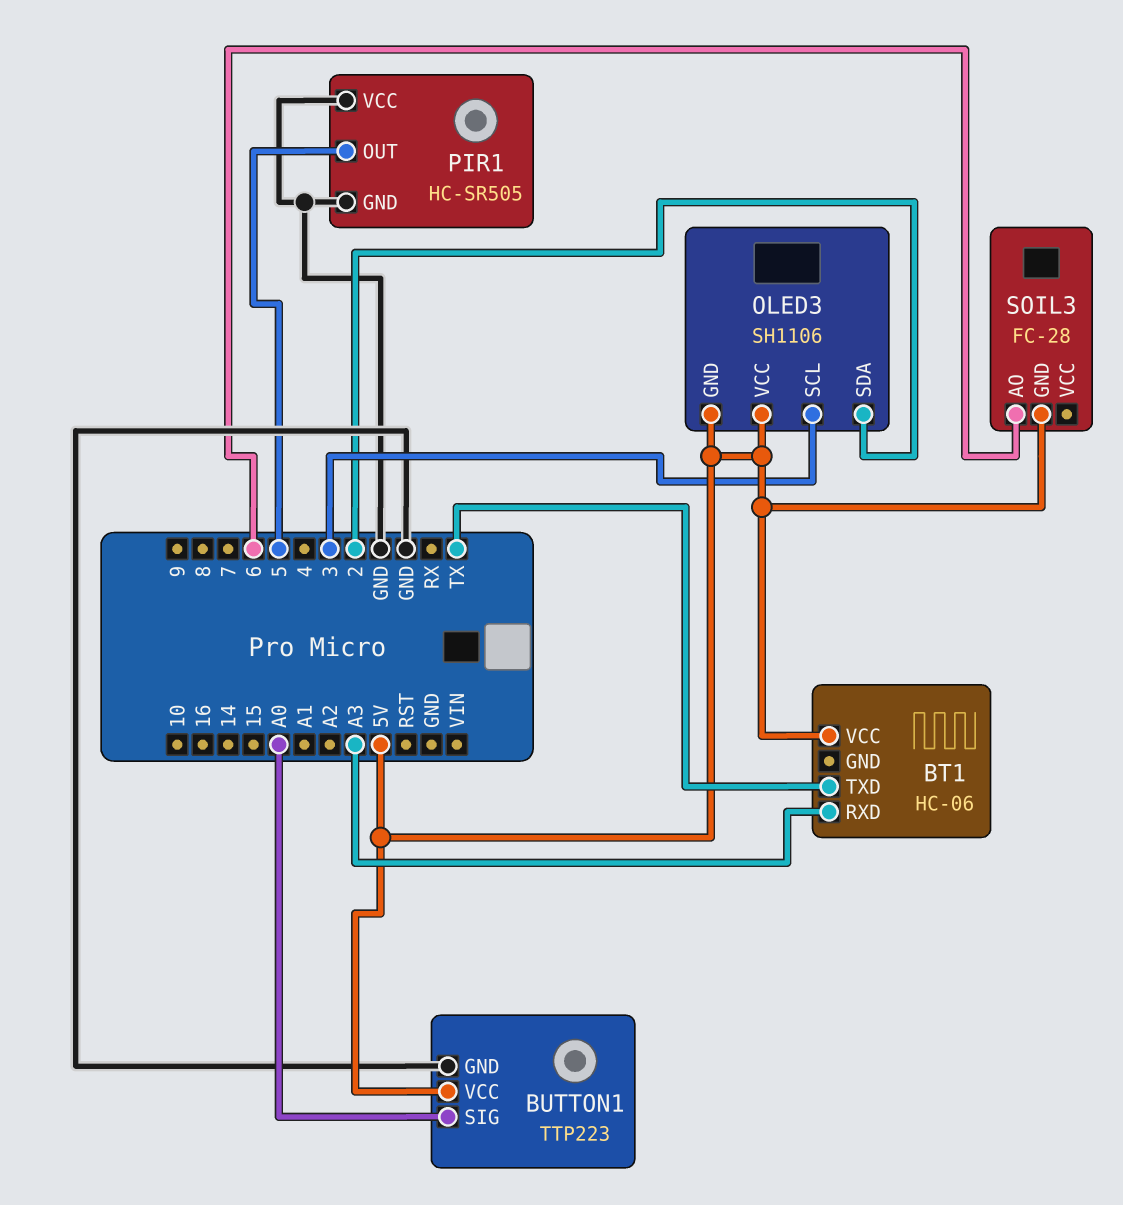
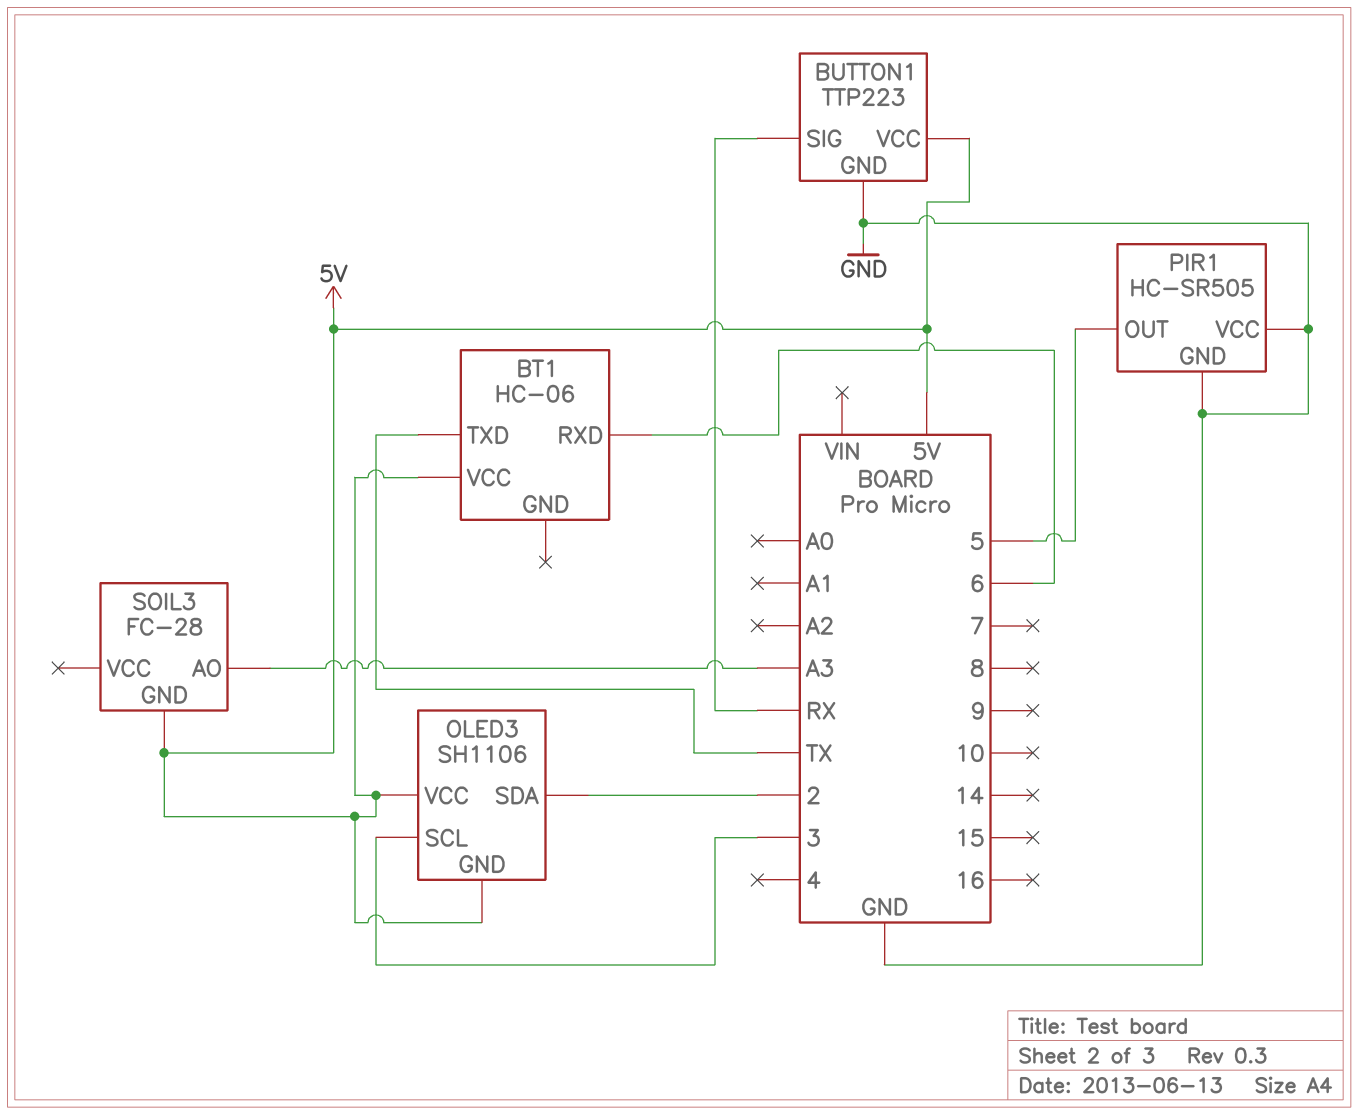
BT1 pin RXD: A3 -> 6
BUTTON1 pin SIG: A0 -> RX
SOIL3 pin AO: 6 -> A3

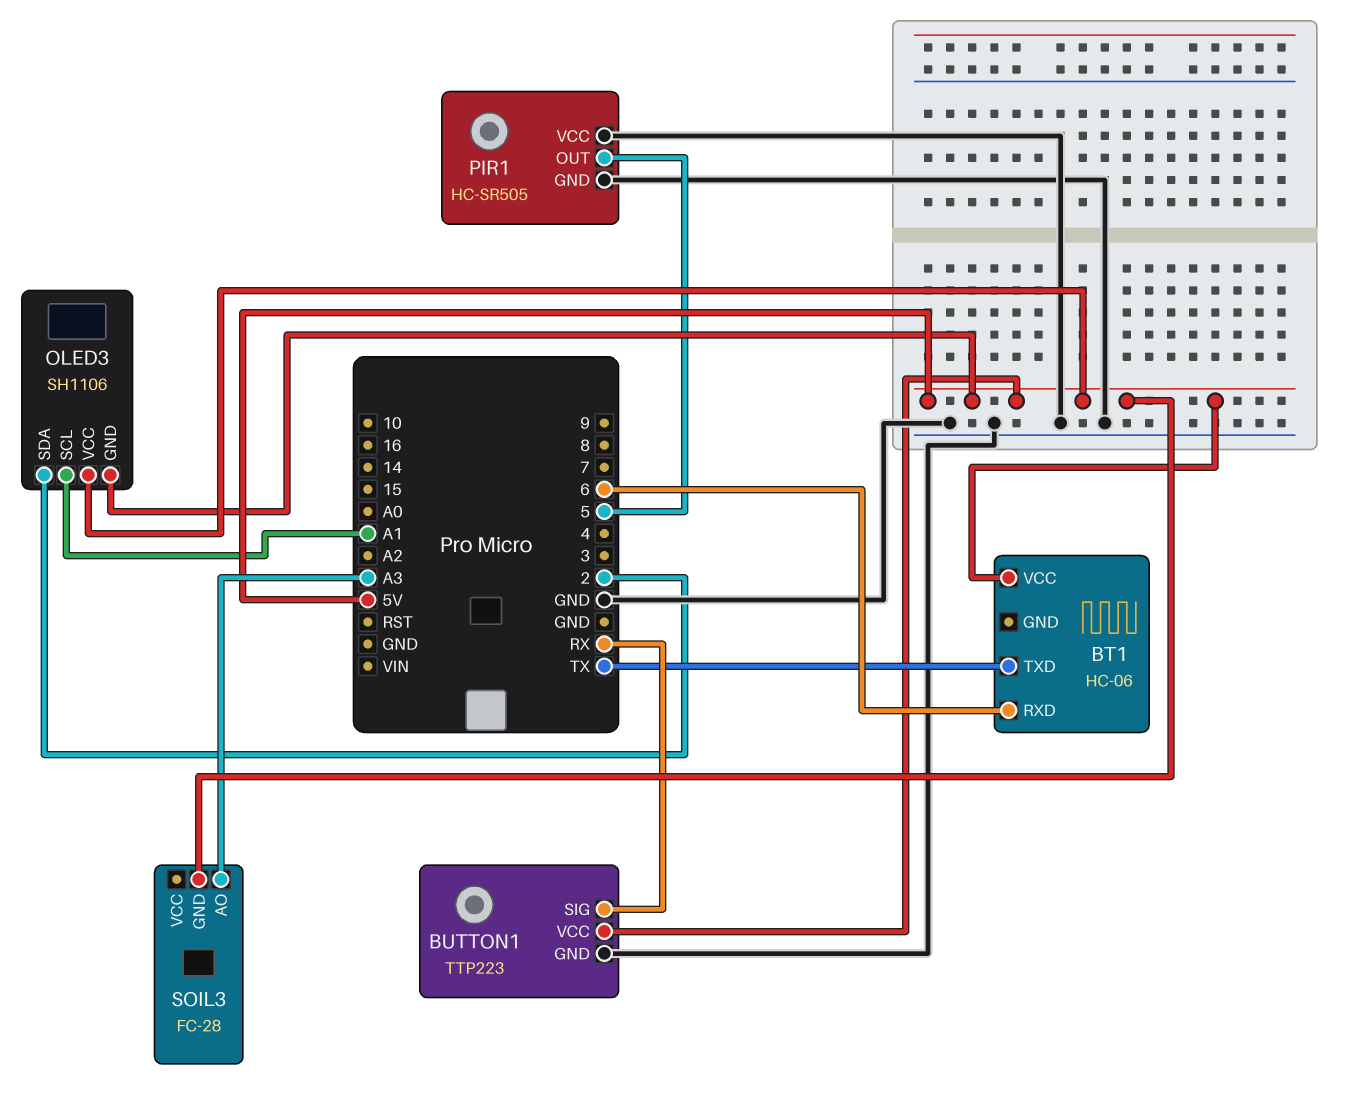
OLED3 pin SCL: 3 -> A1

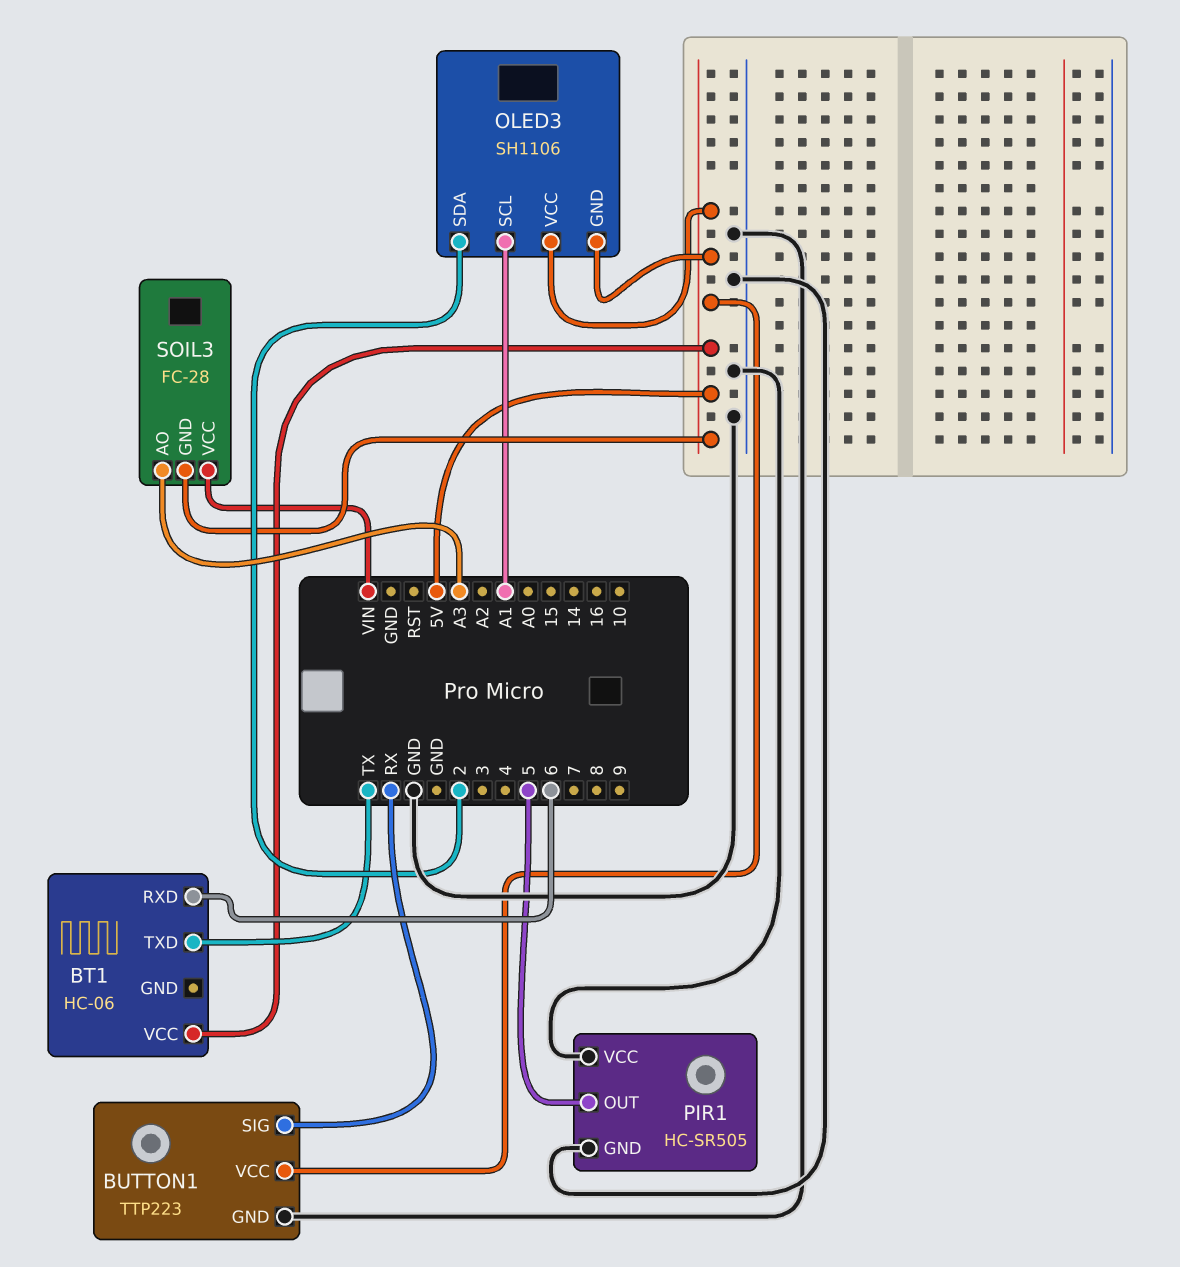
SOIL3 pin VCC: none -> VIN

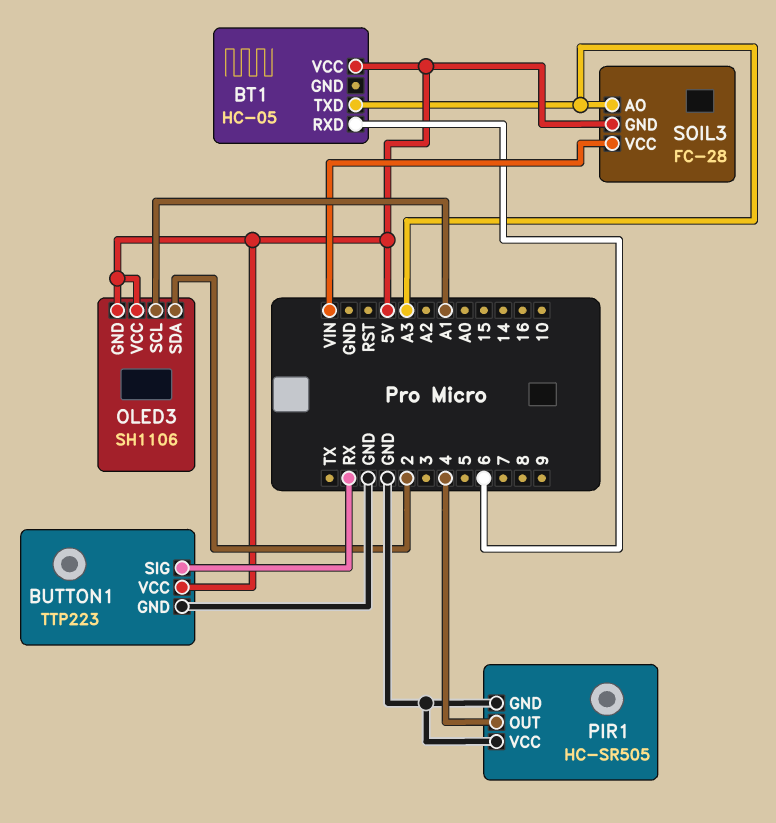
BT1: HC-06 -> HC-05
BT1 pin TXD: TX -> A3
PIR1 pin OUT: 5 -> 4

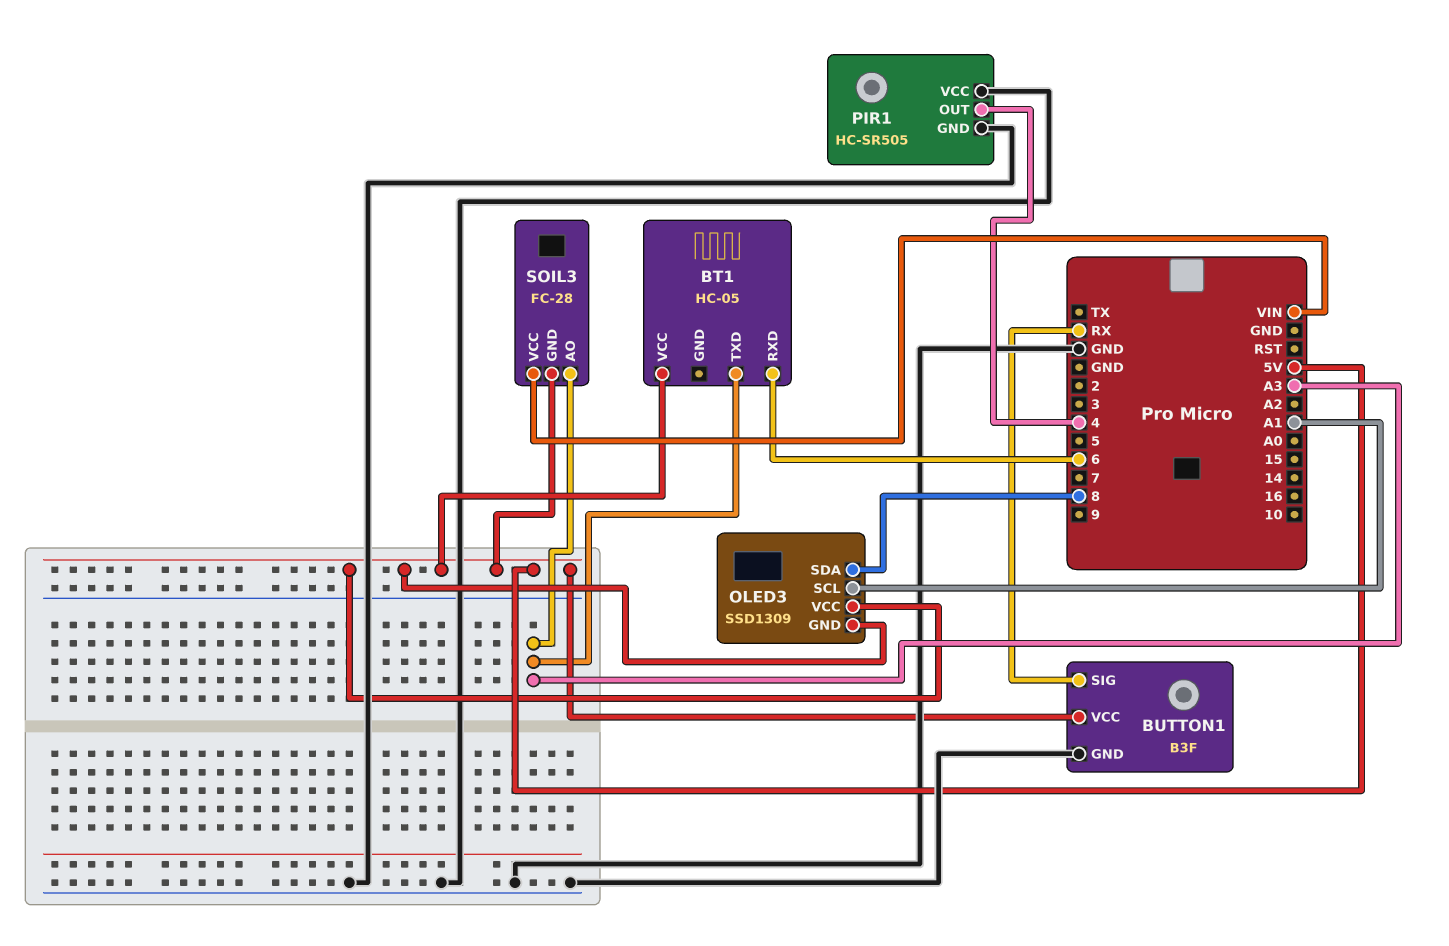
BUTTON1: TTP223 -> B3F
OLED3: SH1106 -> SSD1309
OLED3 pin SDA: 2 -> 8

